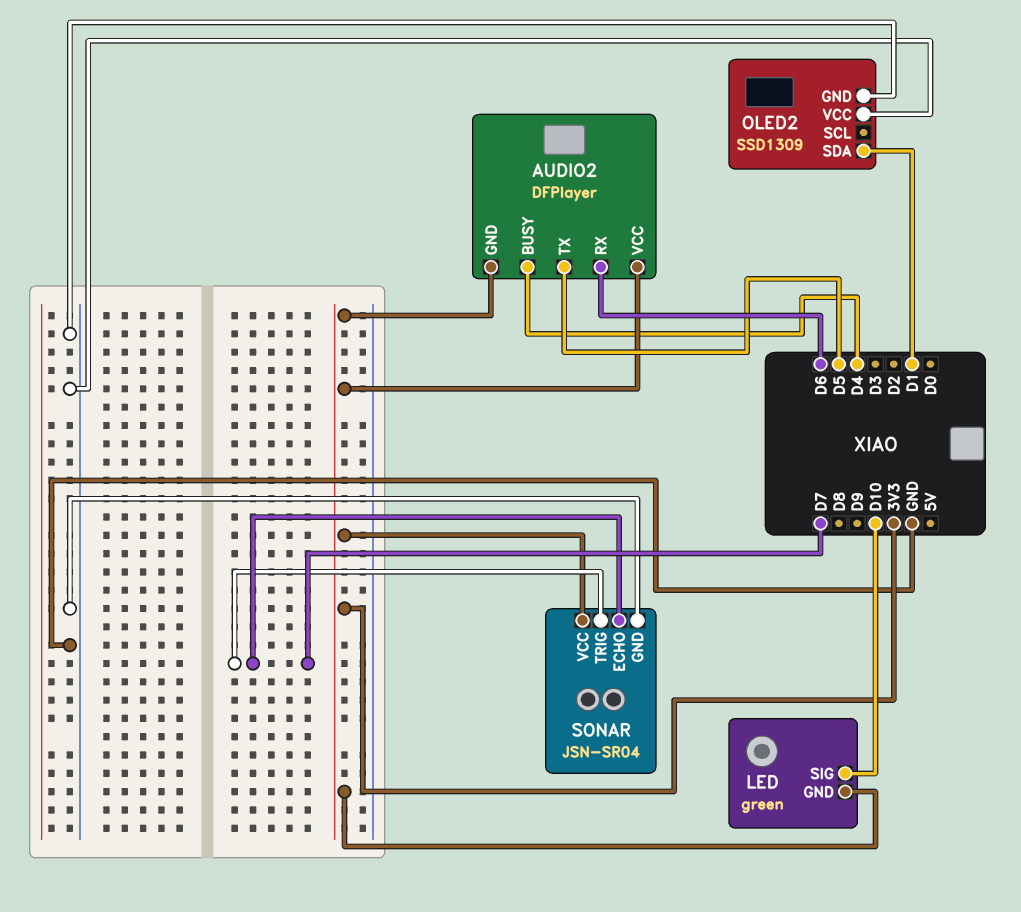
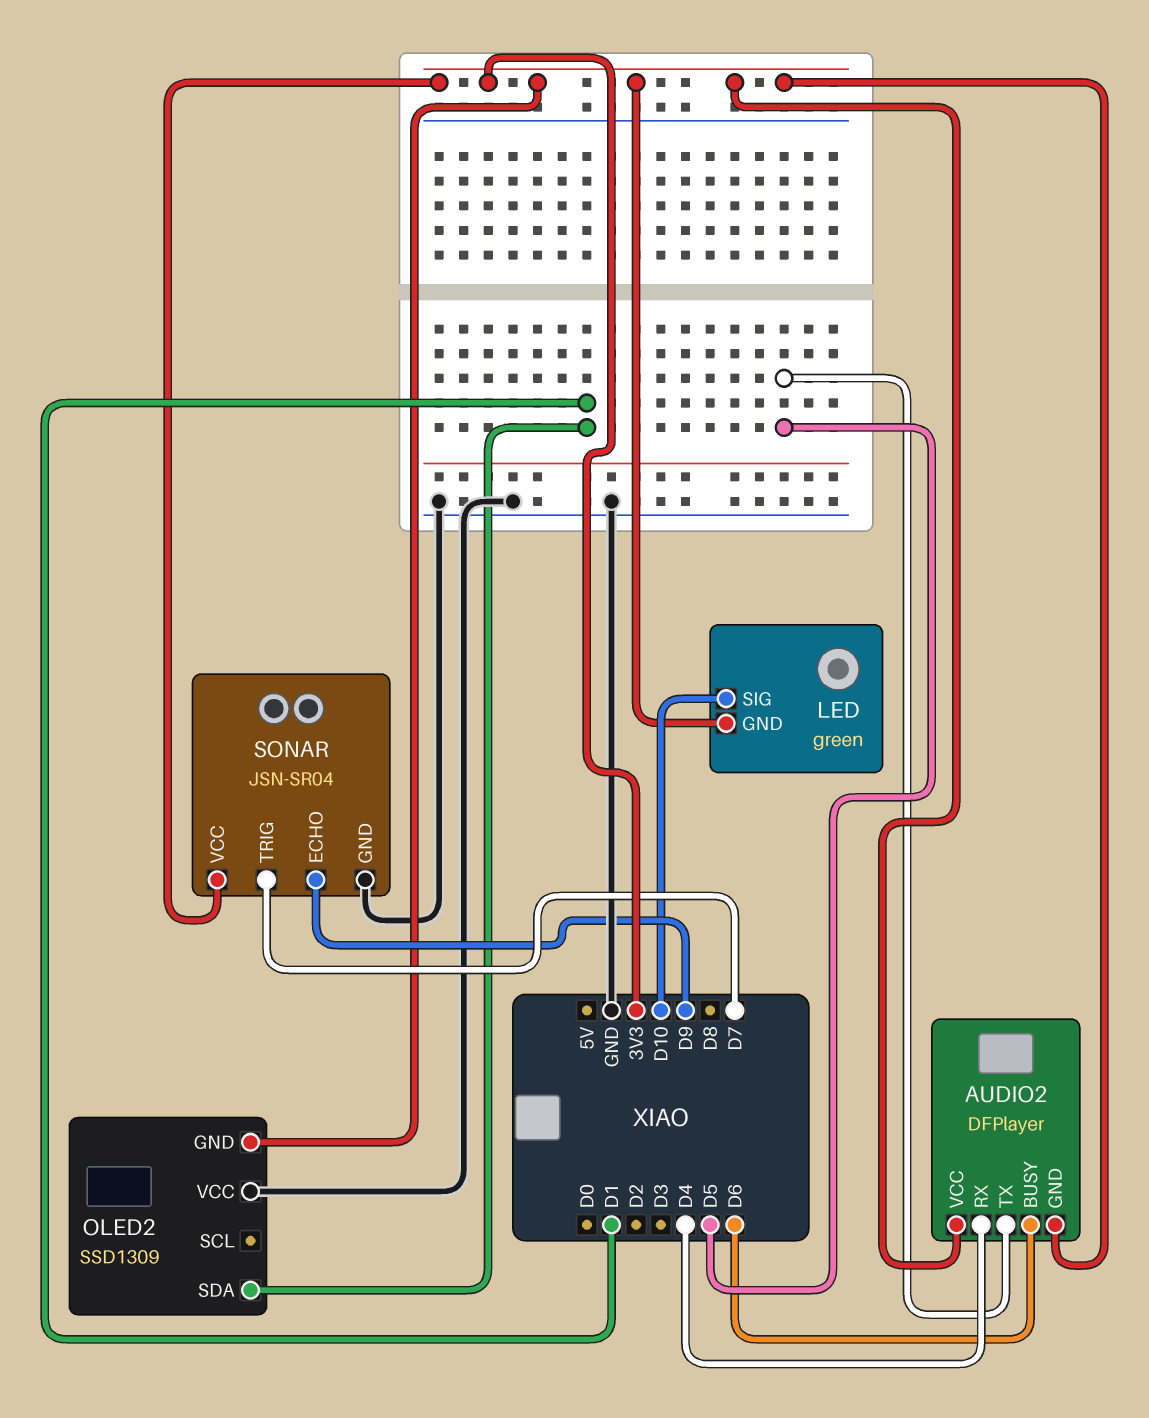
AUDIO2 pin BUSY: D4 -> D6
AUDIO2 pin RX: D6 -> D4
OLED2 pin GND: GND -> 3V3
SONAR pin ECHO: D7 -> D9

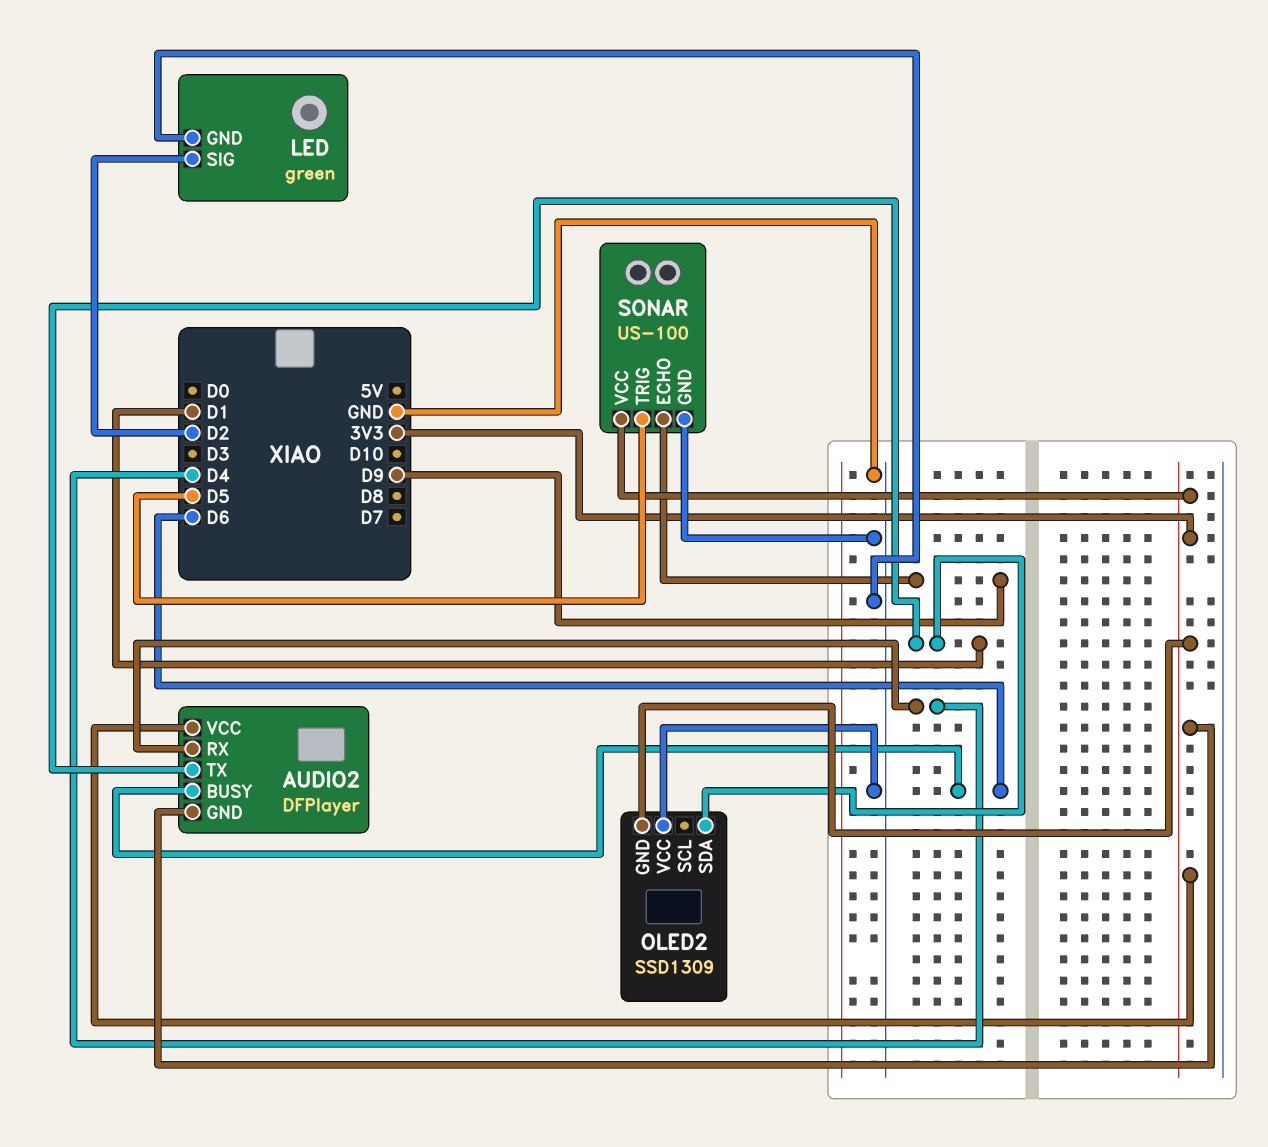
AUDIO2 pin TX: D5 -> D1
LED pin GND: 3V3 -> GND
LED pin SIG: D10 -> D2
SONAR: JSN-SR04 -> US-100
SONAR pin TRIG: D7 -> D5

